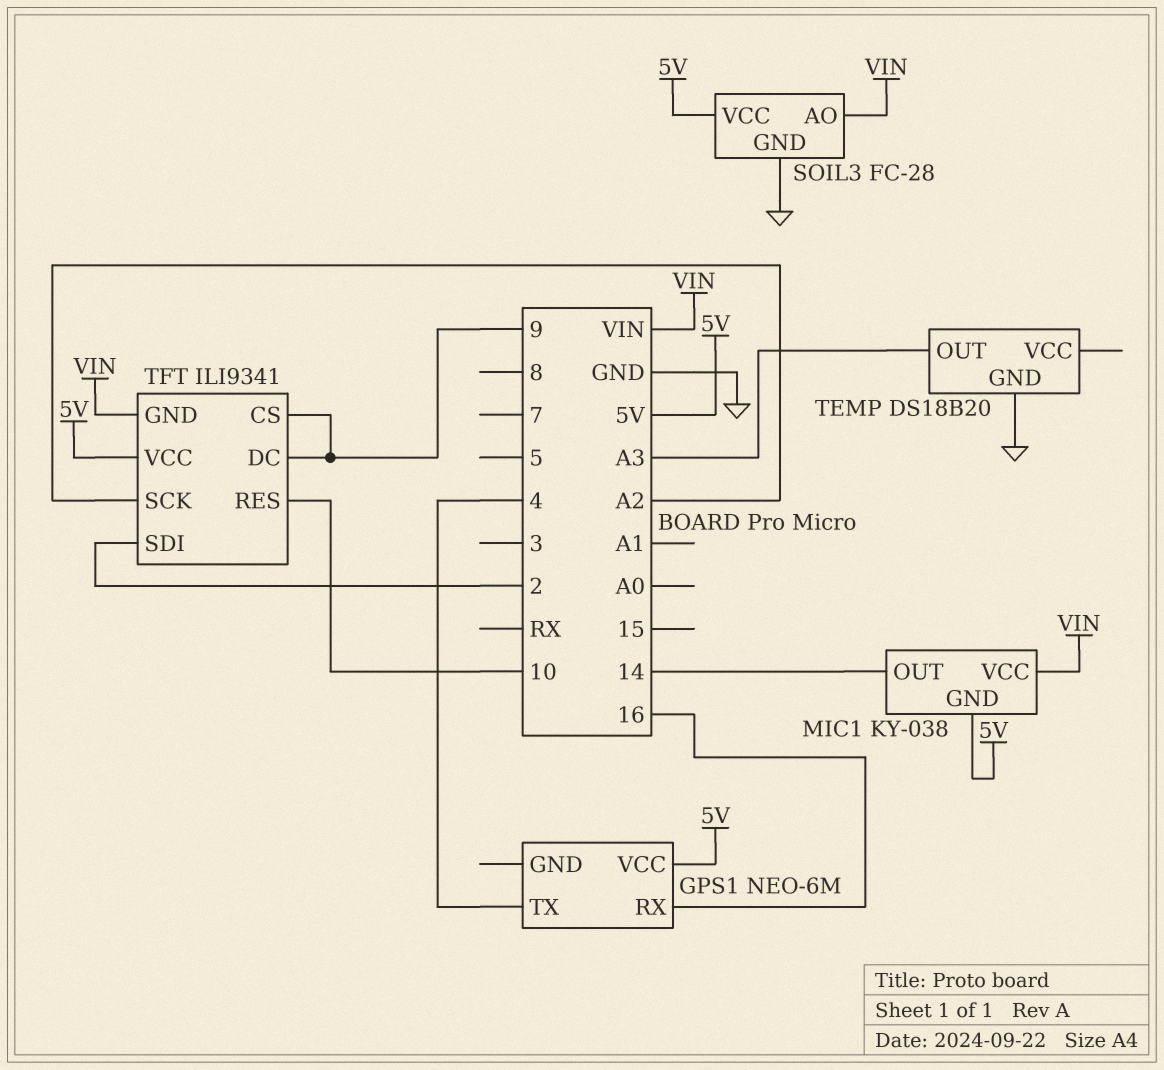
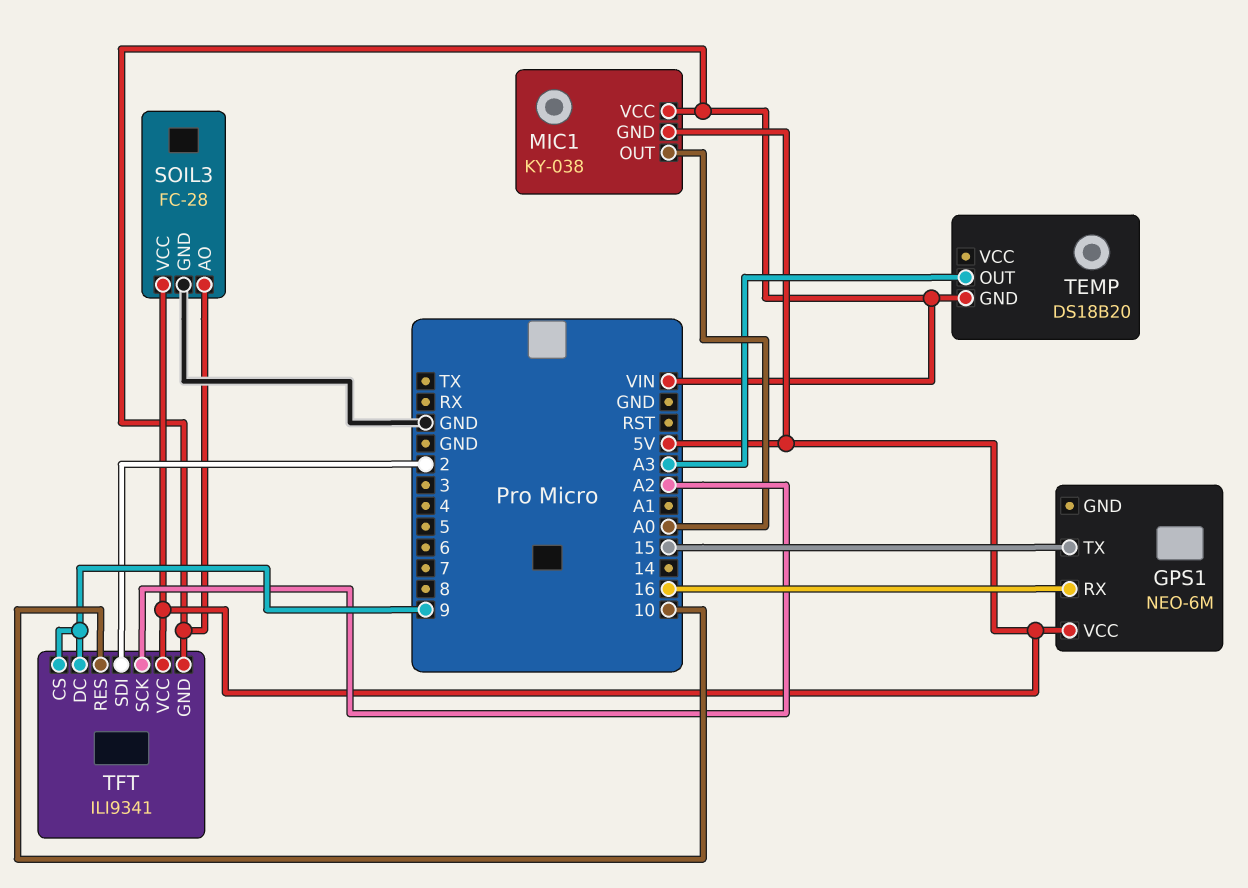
GPS1 pin TX: 4 -> 15
MIC1 pin OUT: 14 -> A0
TEMP pin GND: GND -> VIN

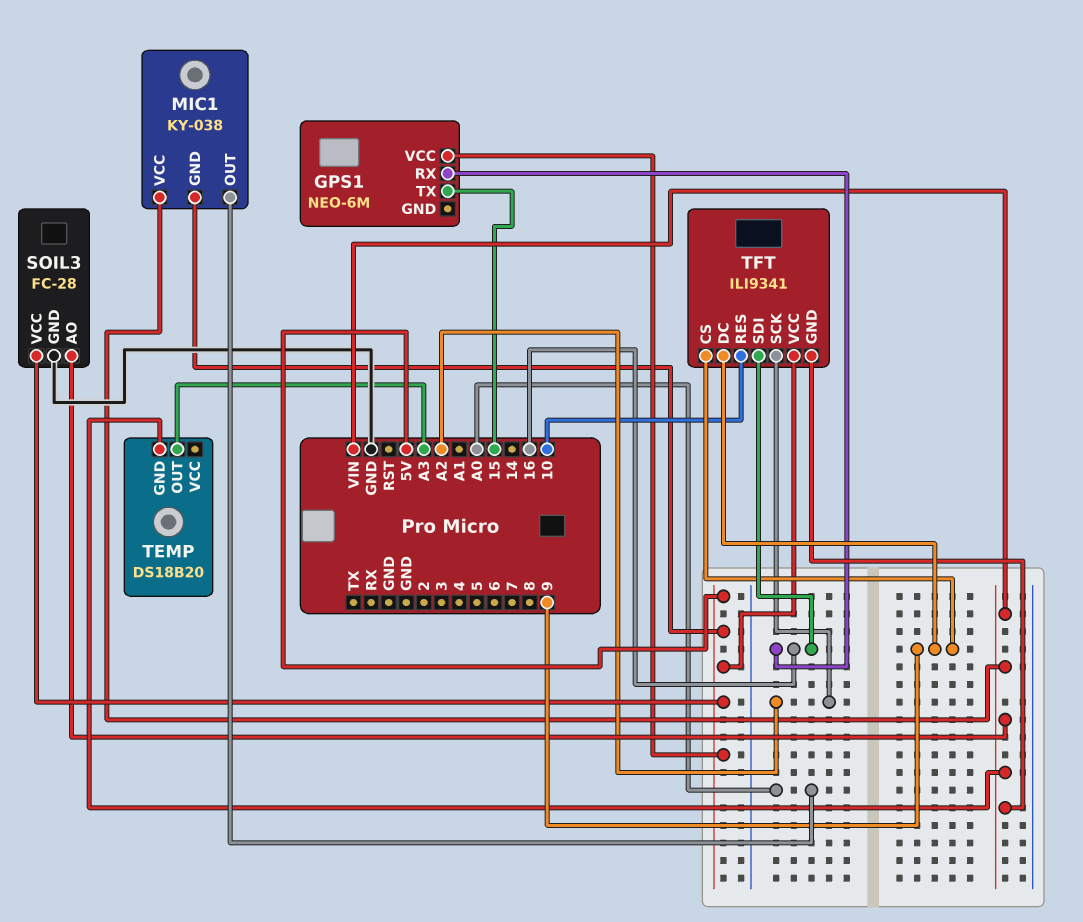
TFT pin SDI: 2 -> 16

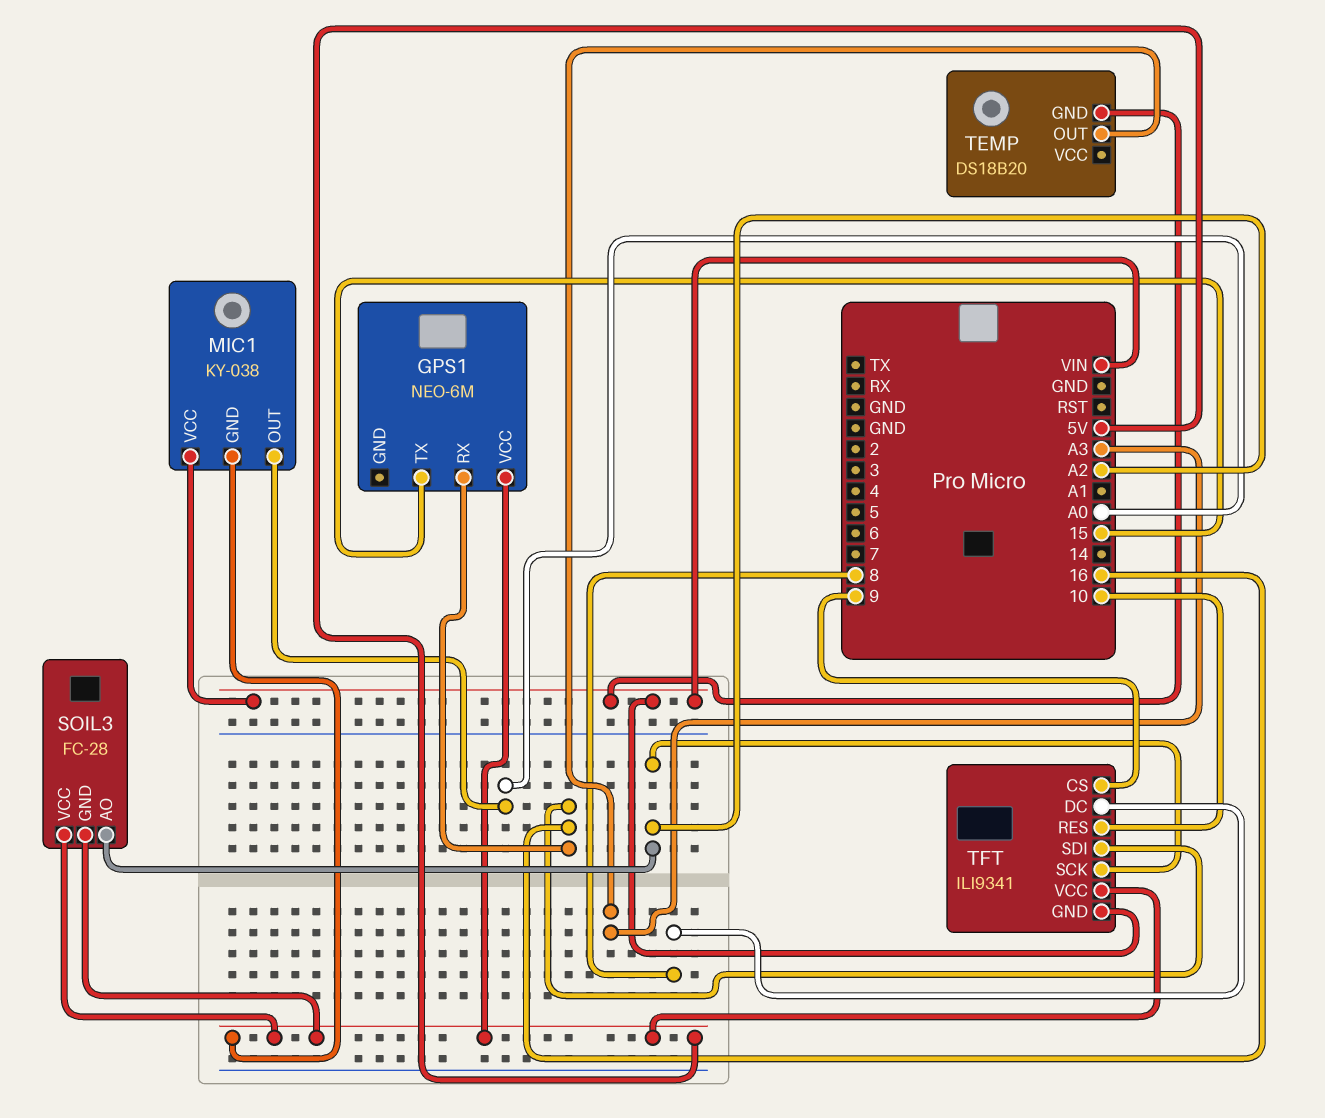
SOIL3 pin AO: VIN -> A2
SOIL3 pin GND: GND -> 5V
TFT pin DC: 9 -> 8

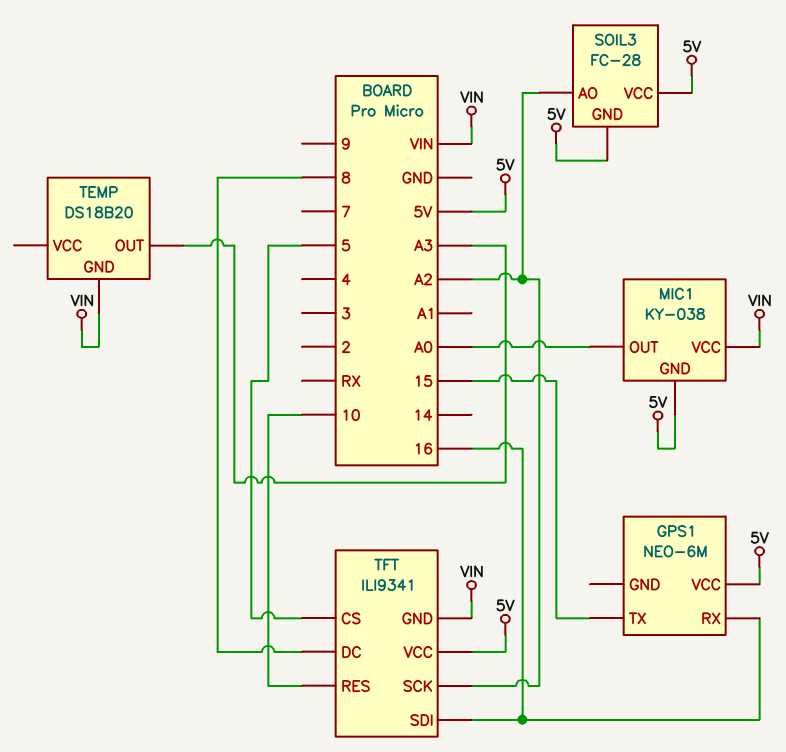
TFT pin CS: 9 -> 5

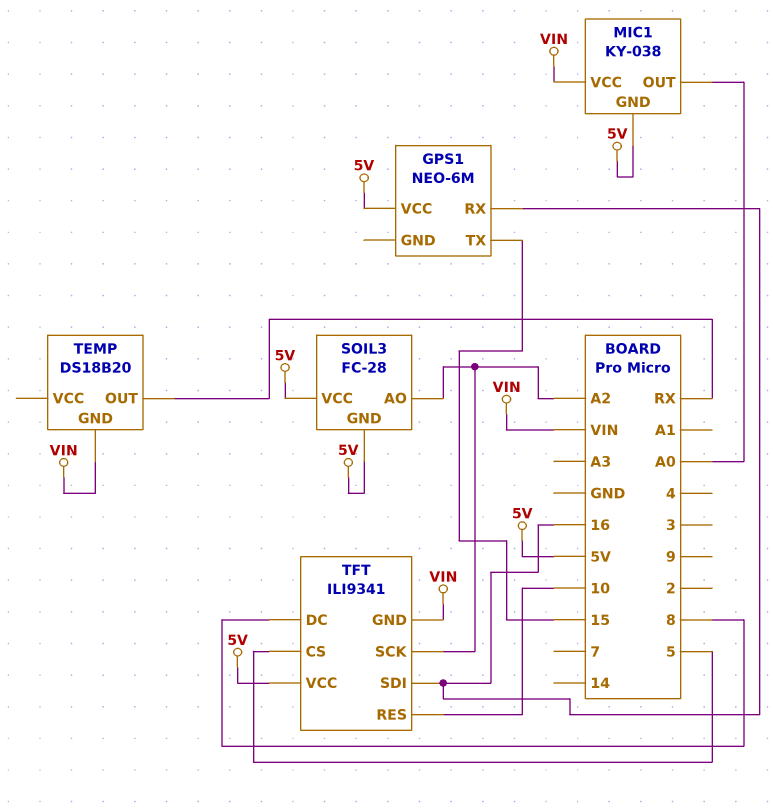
TEMP pin OUT: A3 -> RX

